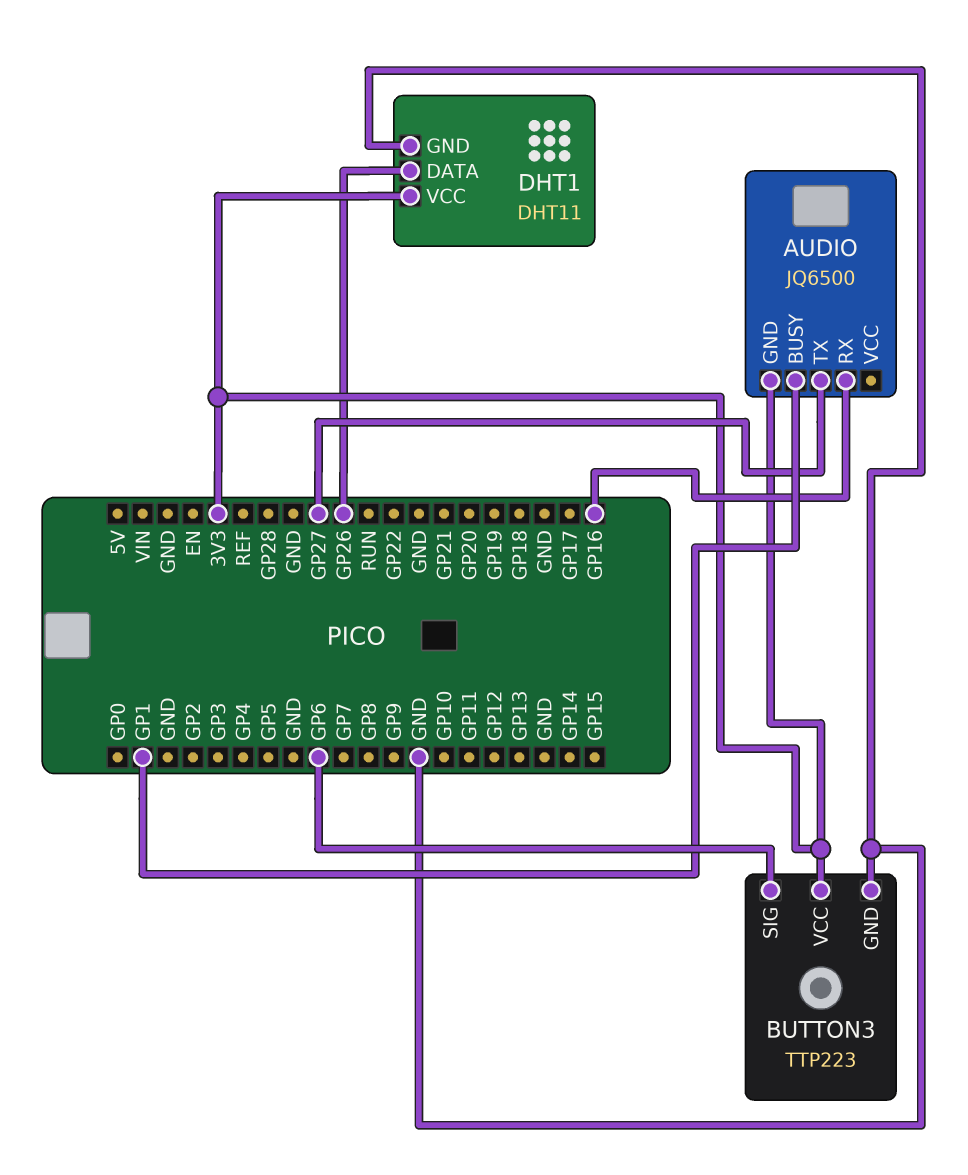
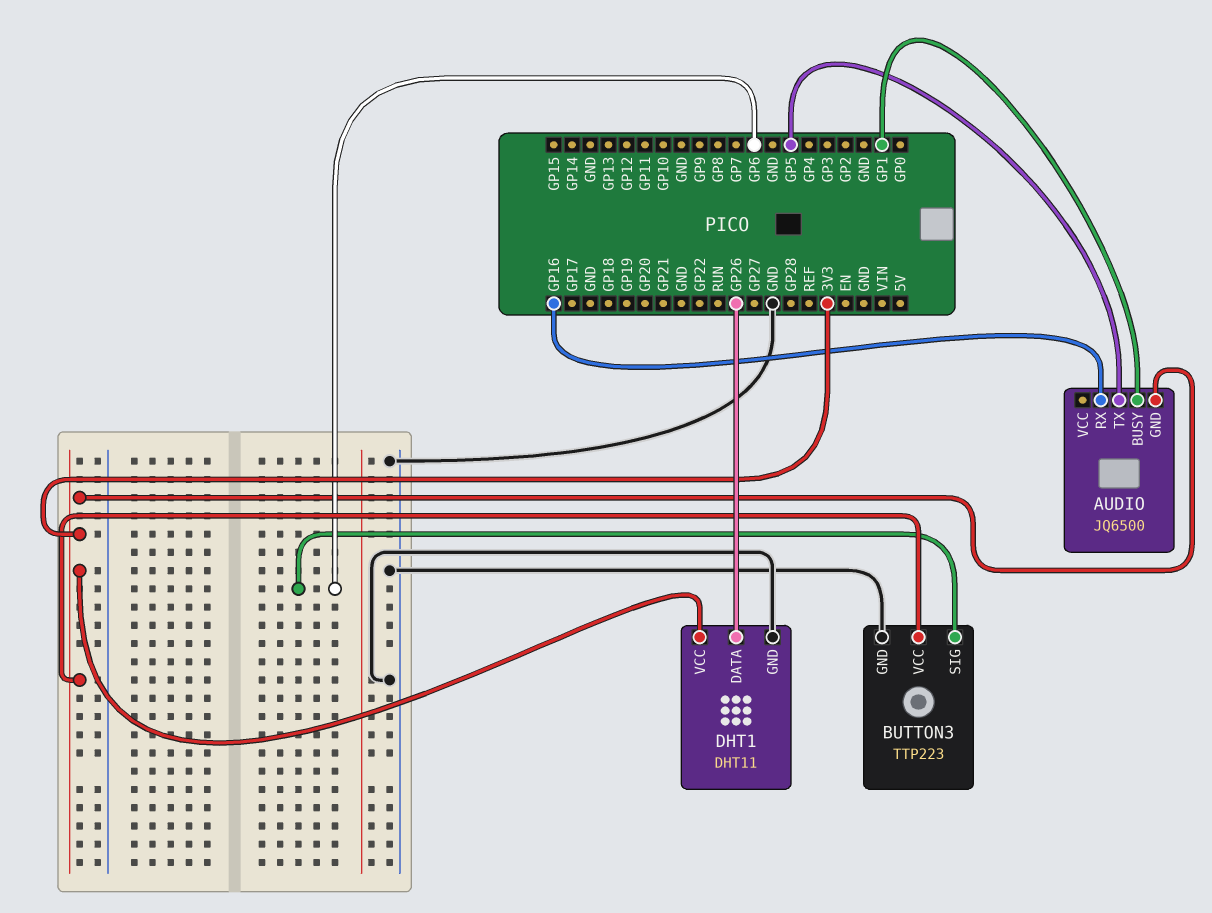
AUDIO pin TX: GP27 -> GP5

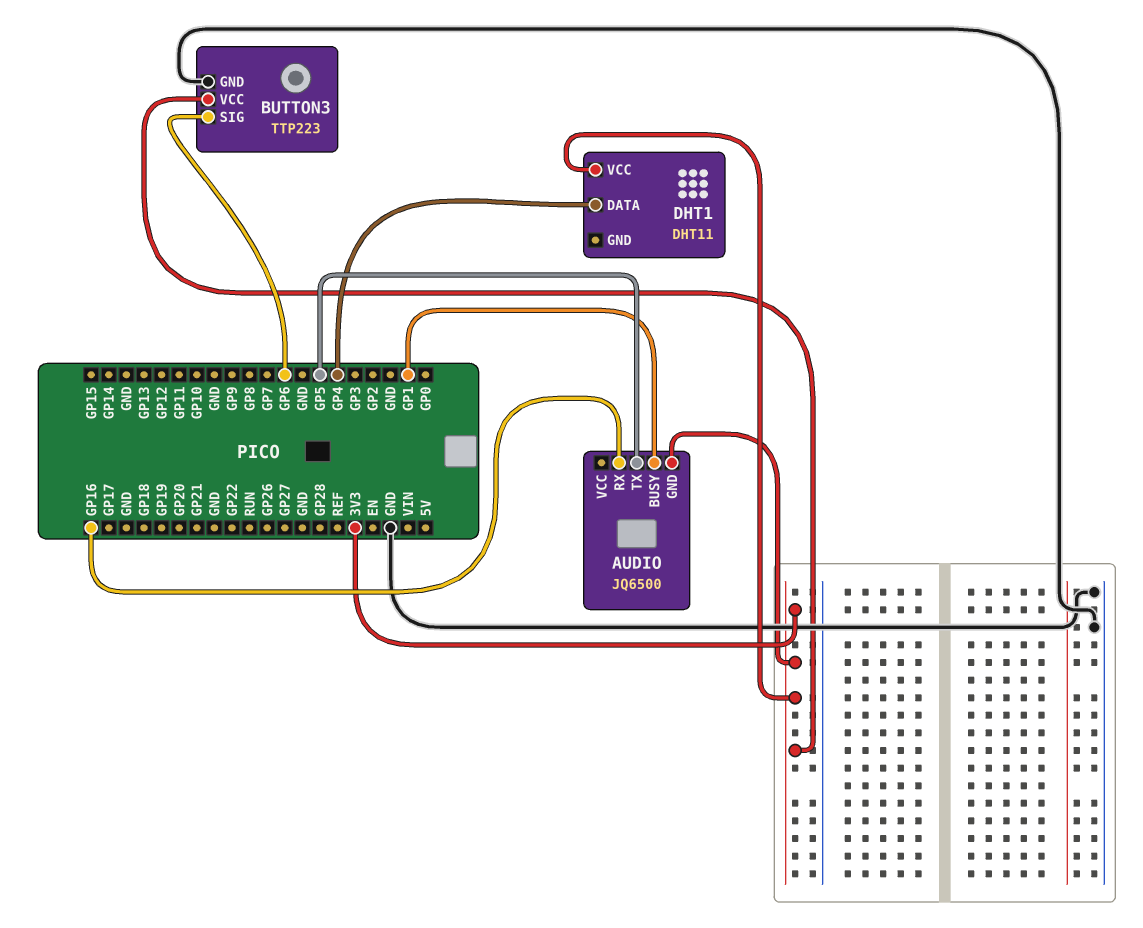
DHT1 pin DATA: GP26 -> GP4
DHT1 pin GND: GND -> none

